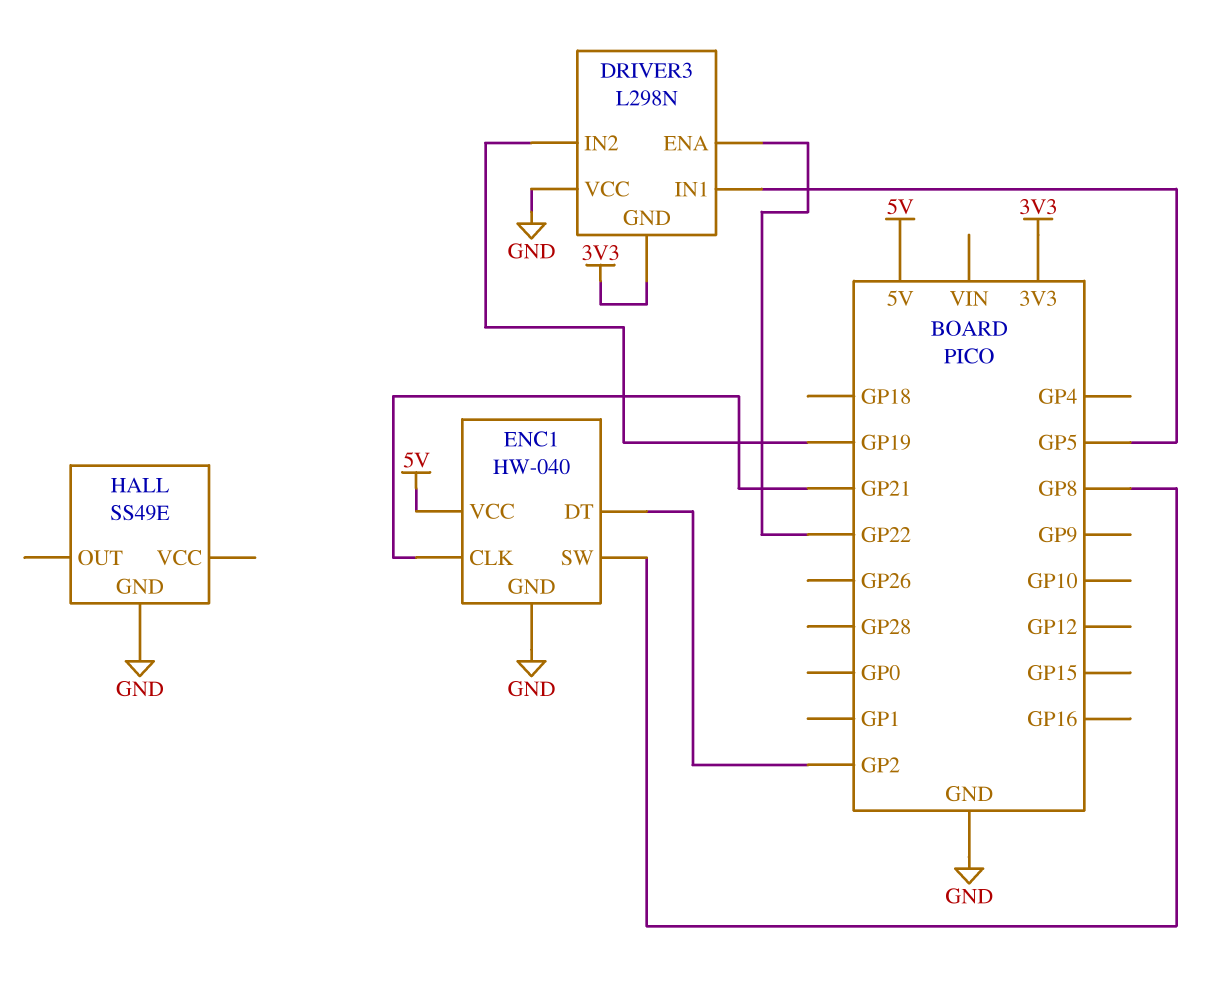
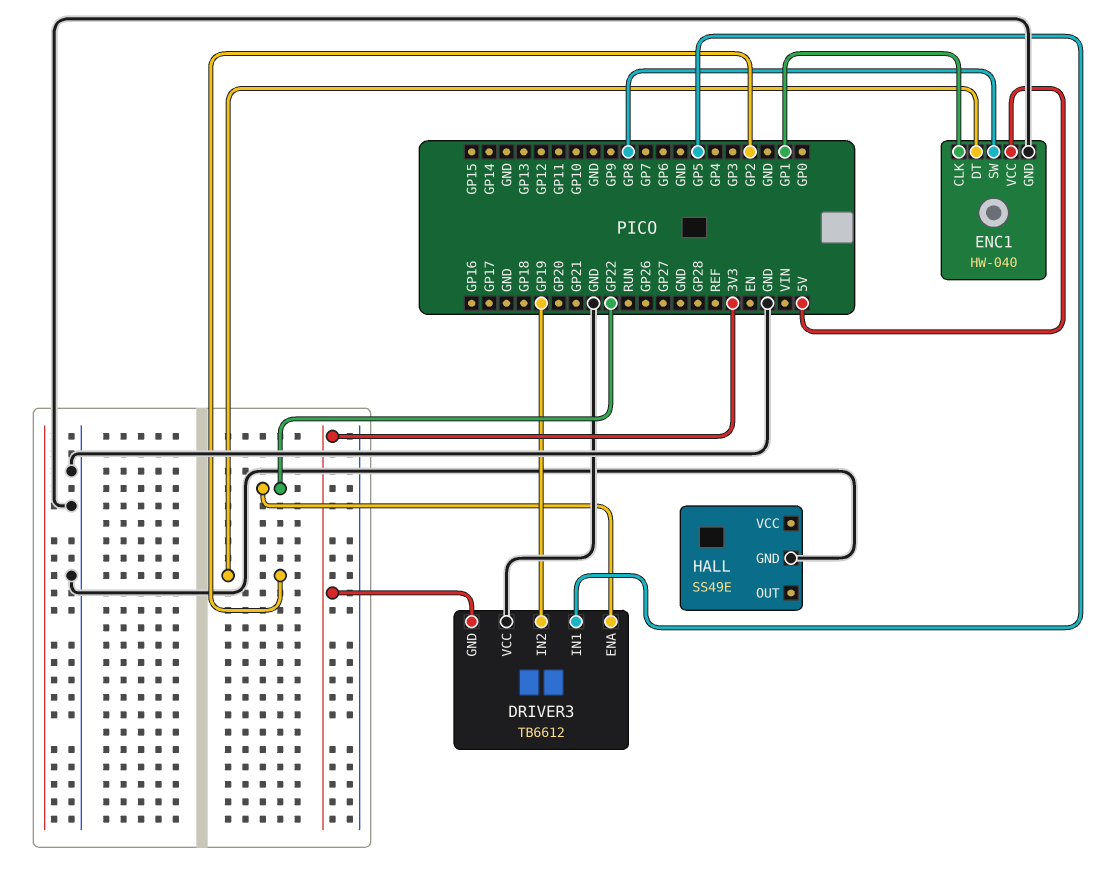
DRIVER3: L298N -> TB6612
ENC1 pin CLK: GP21 -> GP1

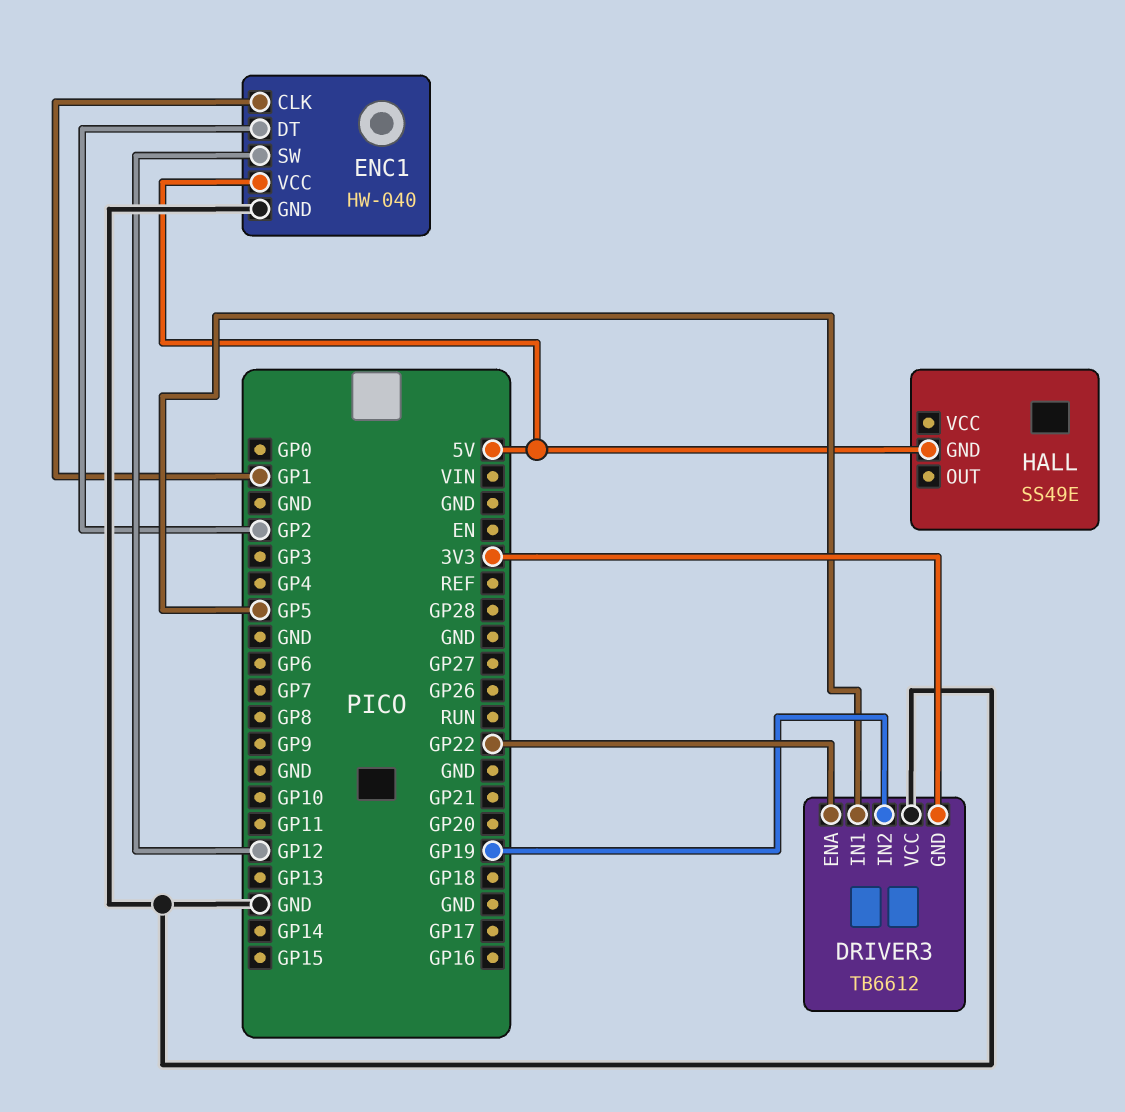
ENC1 pin SW: GP8 -> GP12
HALL pin GND: GND -> 5V

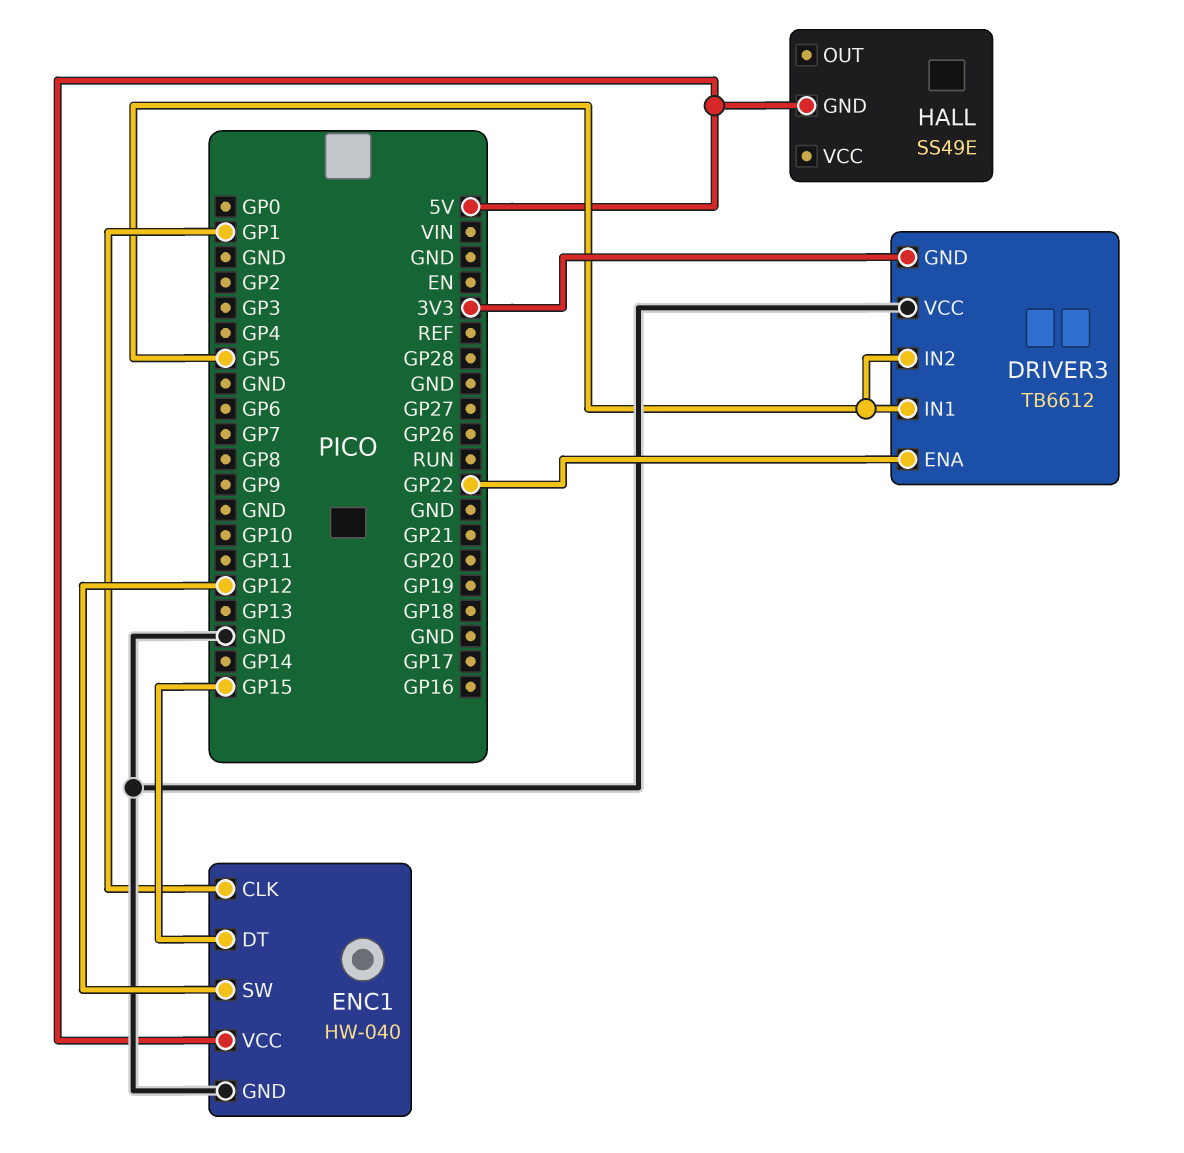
DRIVER3 pin IN2: GP19 -> GP5
ENC1 pin DT: GP2 -> GP15

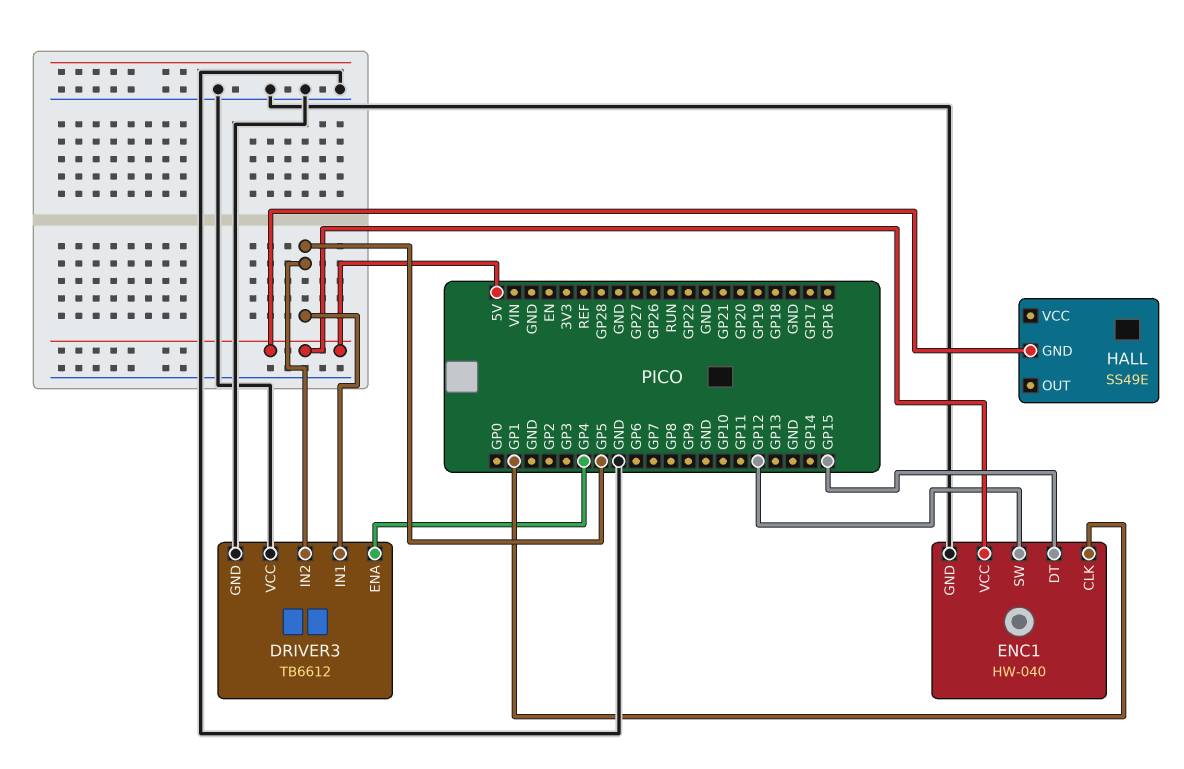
DRIVER3 pin ENA: GP22 -> GP4
DRIVER3 pin GND: 3V3 -> GND

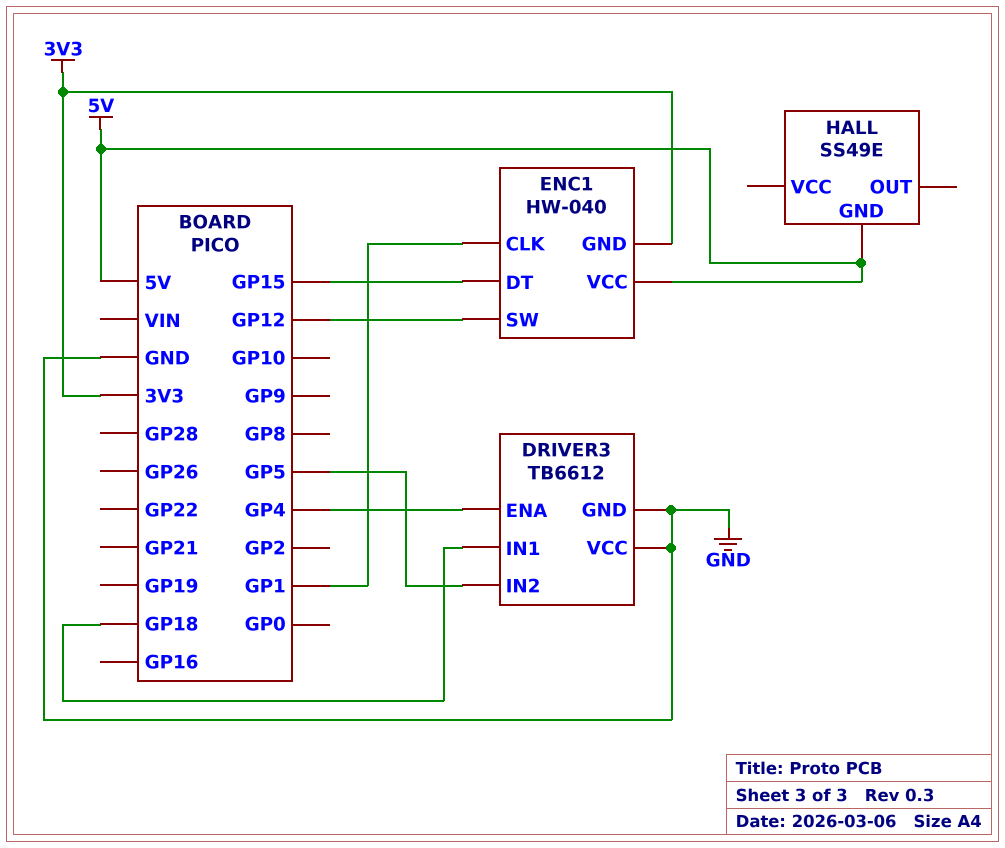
DRIVER3 pin IN1: GP5 -> GP18
ENC1 pin GND: GND -> 3V3

